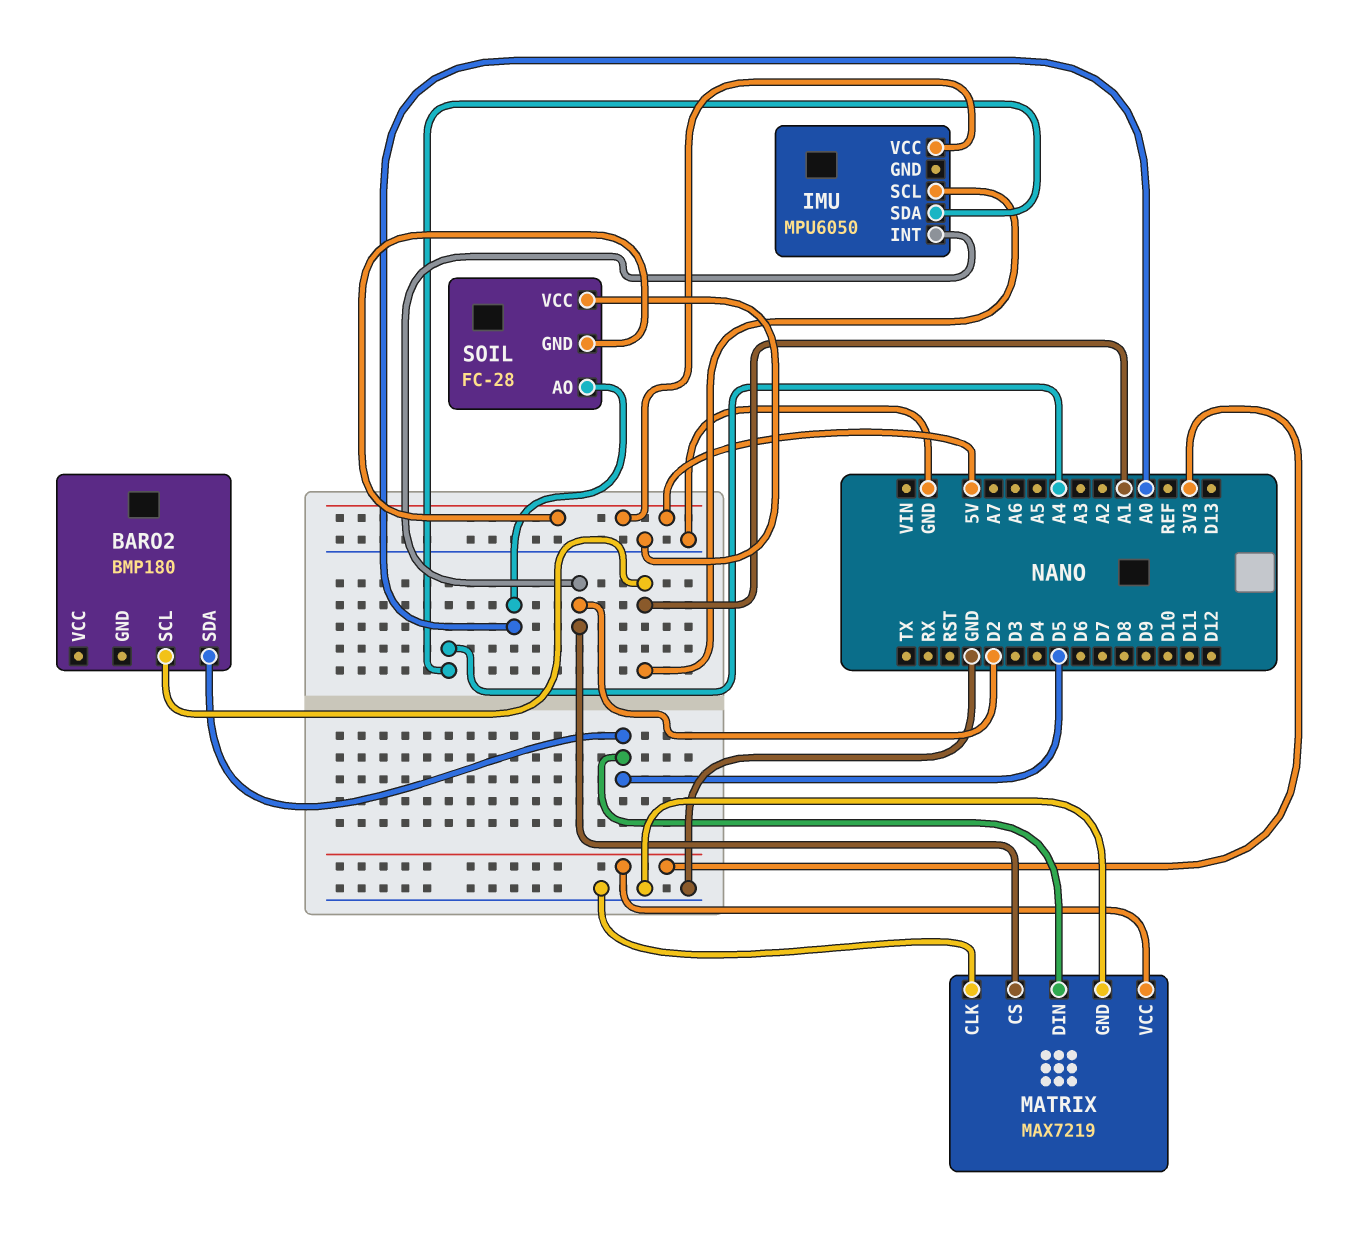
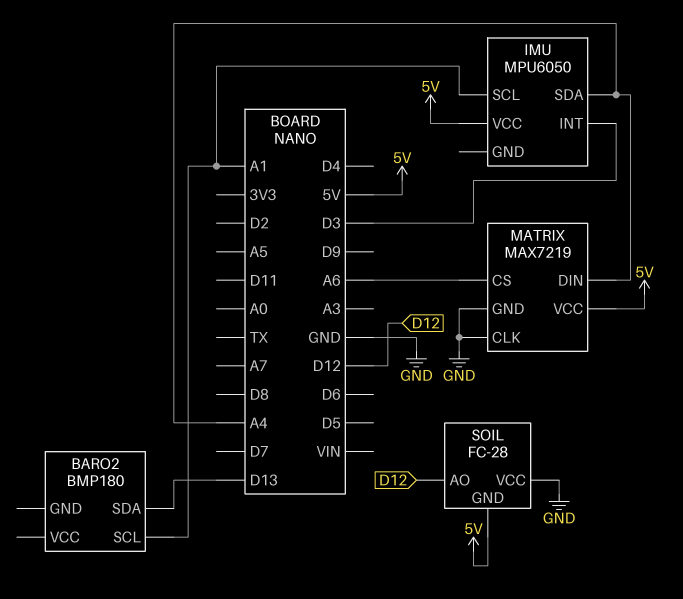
BARO2 pin SDA: D5 -> D13
IMU pin INT: D2 -> D3
MATRIX pin CS: D2 -> A6
MATRIX pin DIN: D5 -> A4
MATRIX pin VCC: 3V3 -> 5V
SOIL pin AO: A0 -> D12

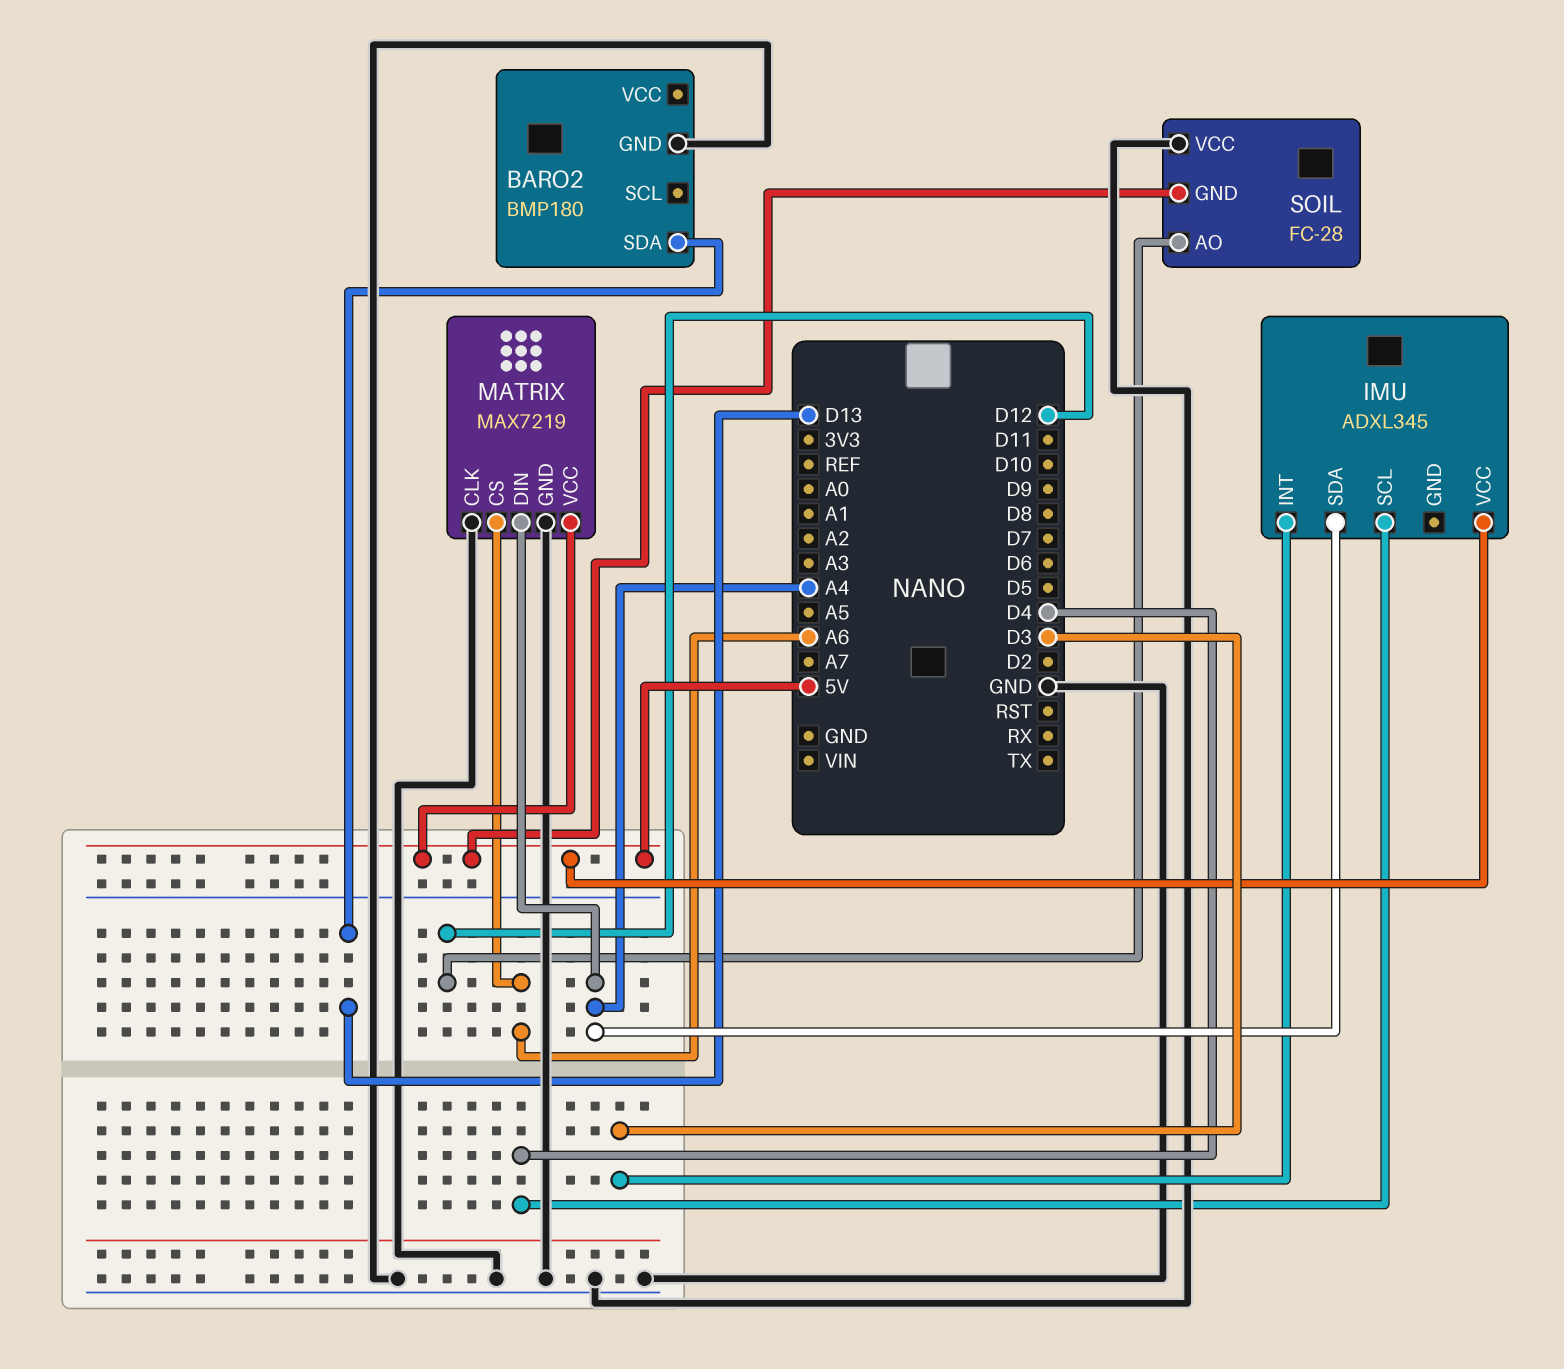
BARO2 pin GND: none -> GND
BARO2 pin SCL: A1 -> none
IMU: MPU6050 -> ADXL345
IMU pin SCL: A1 -> D4

